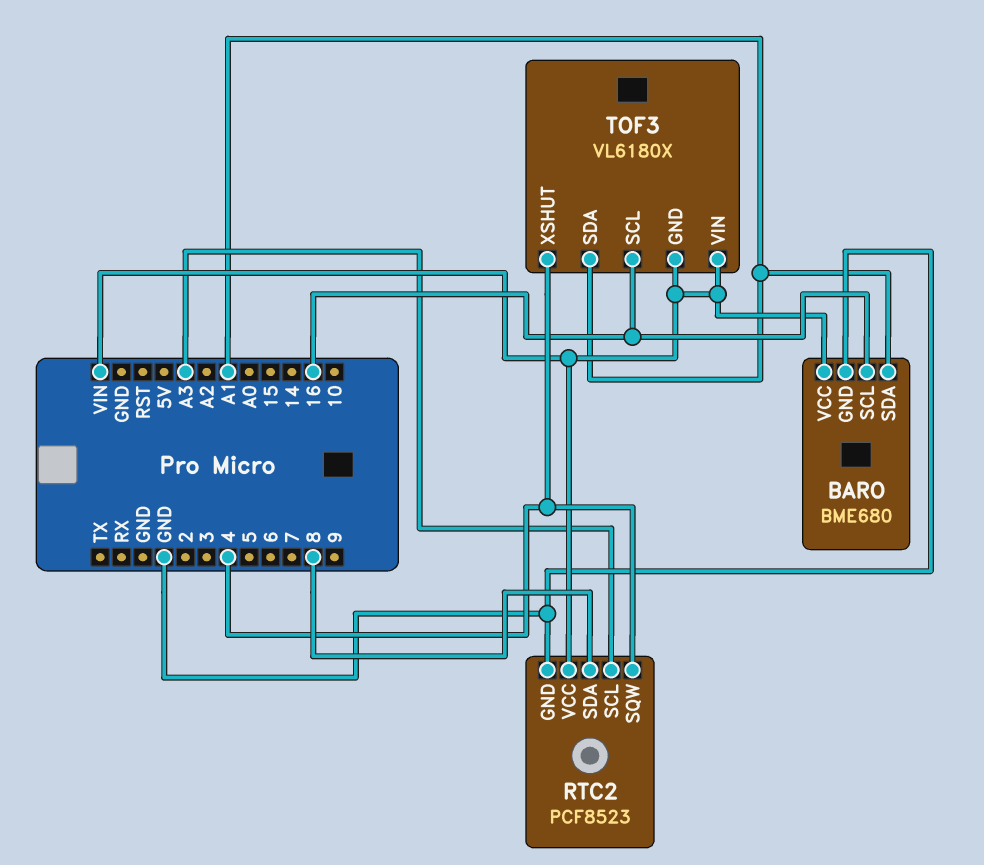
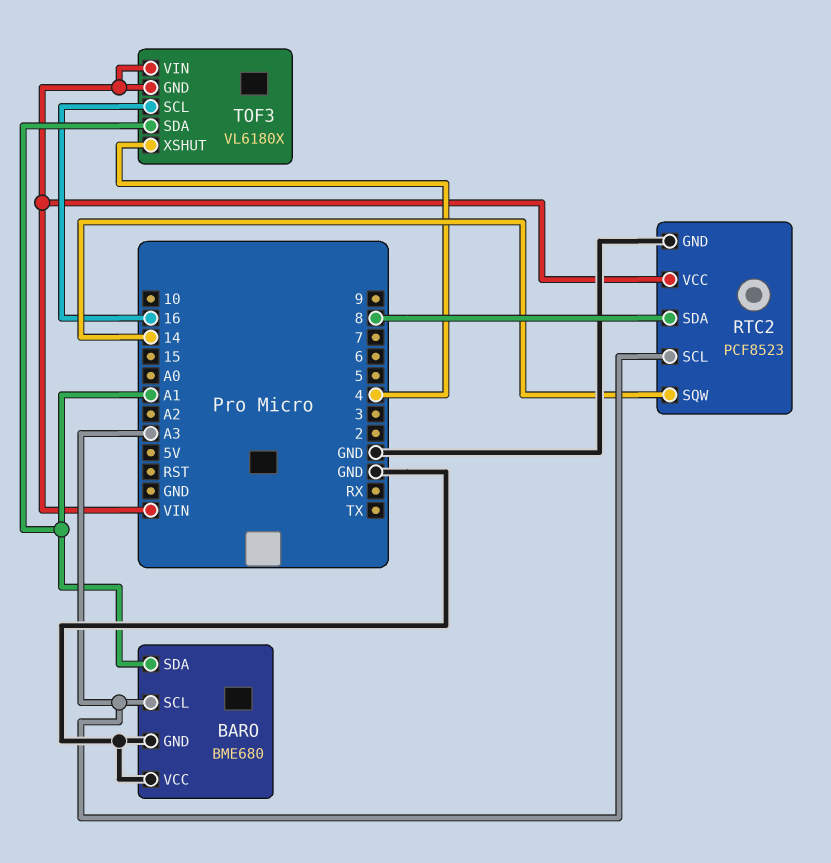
BARO pin SCL: 16 -> A3
BARO pin VCC: VIN -> GND
RTC2 pin SQW: 4 -> 14

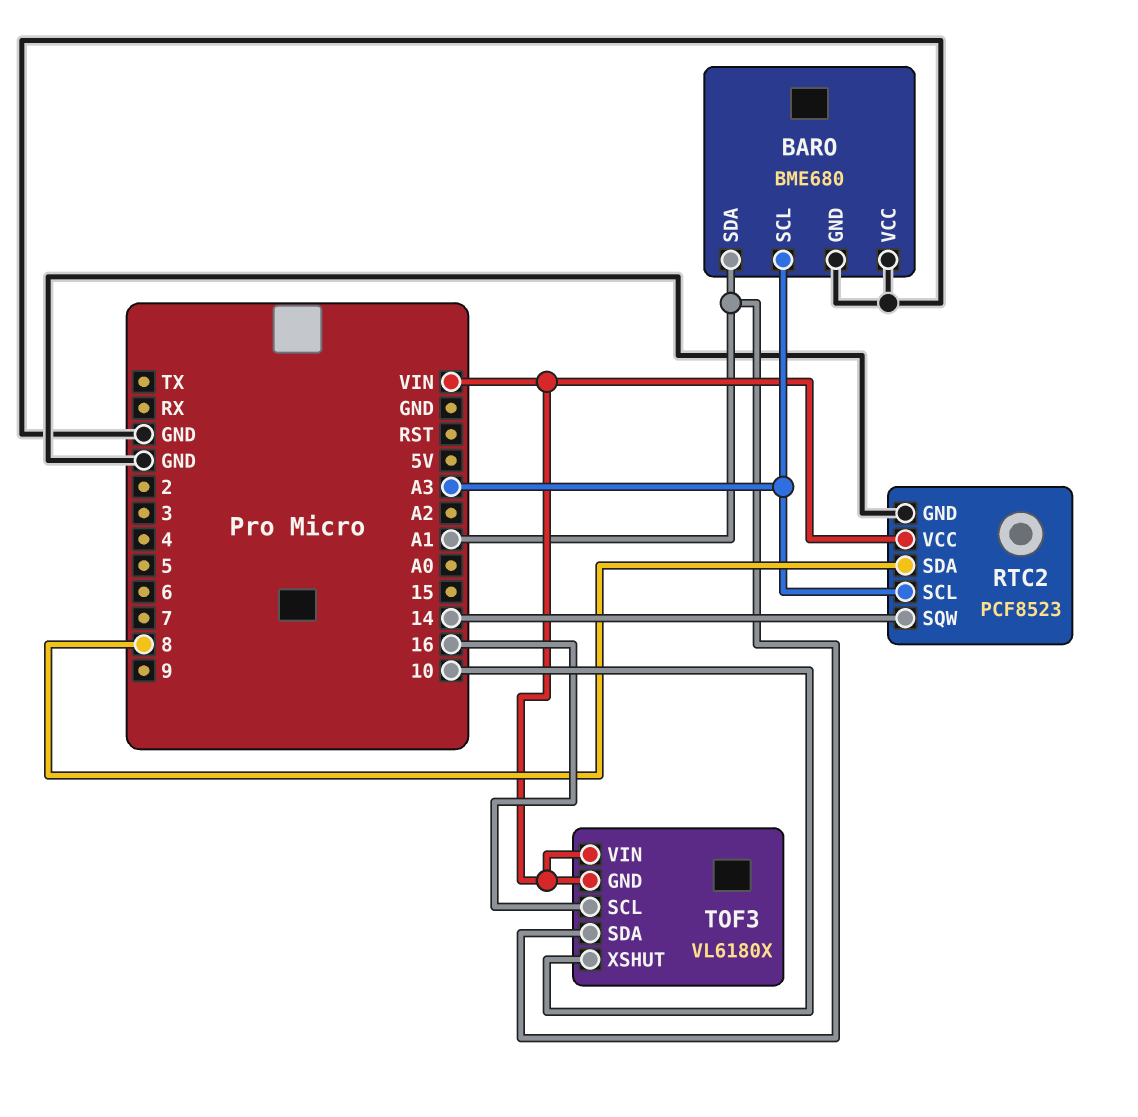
TOF3 pin XSHUT: 4 -> 10

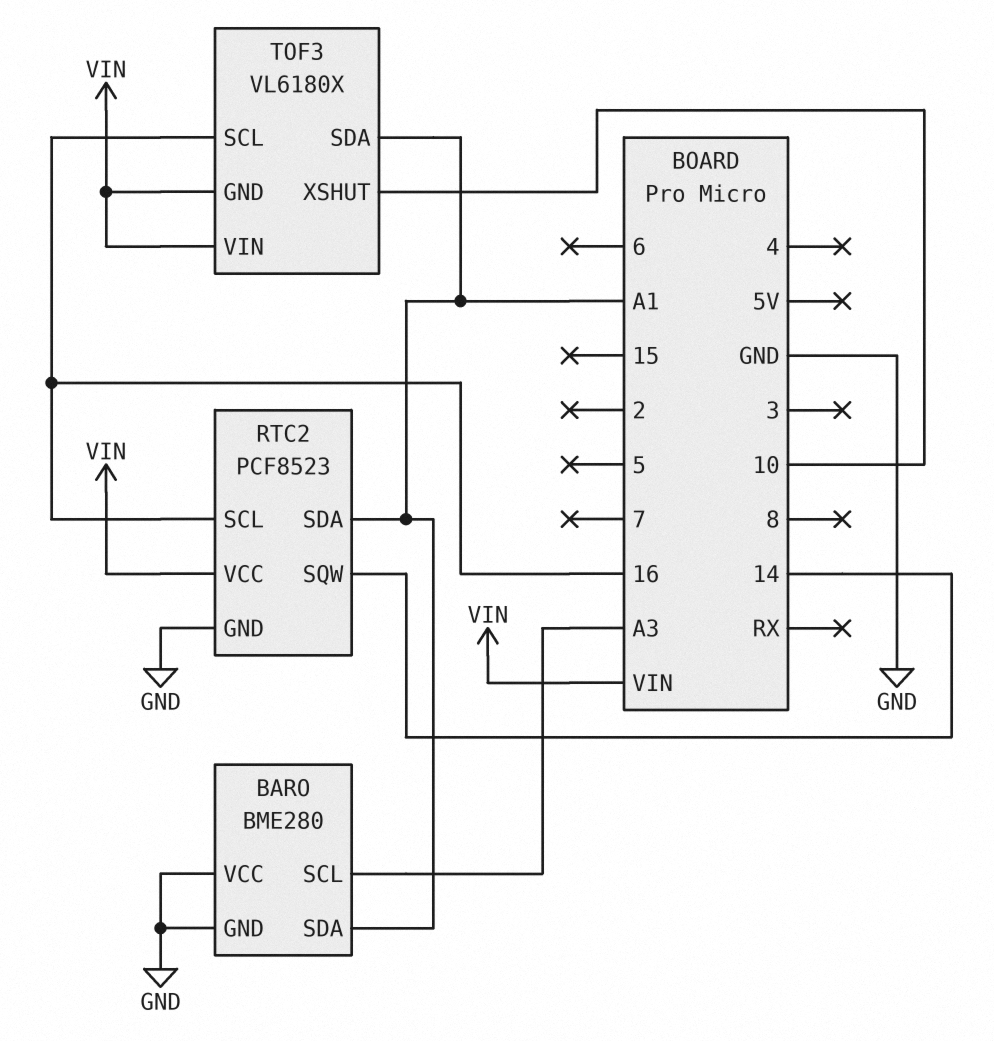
BARO: BME680 -> BME280
RTC2 pin SCL: A3 -> 16
RTC2 pin SDA: 8 -> A1

